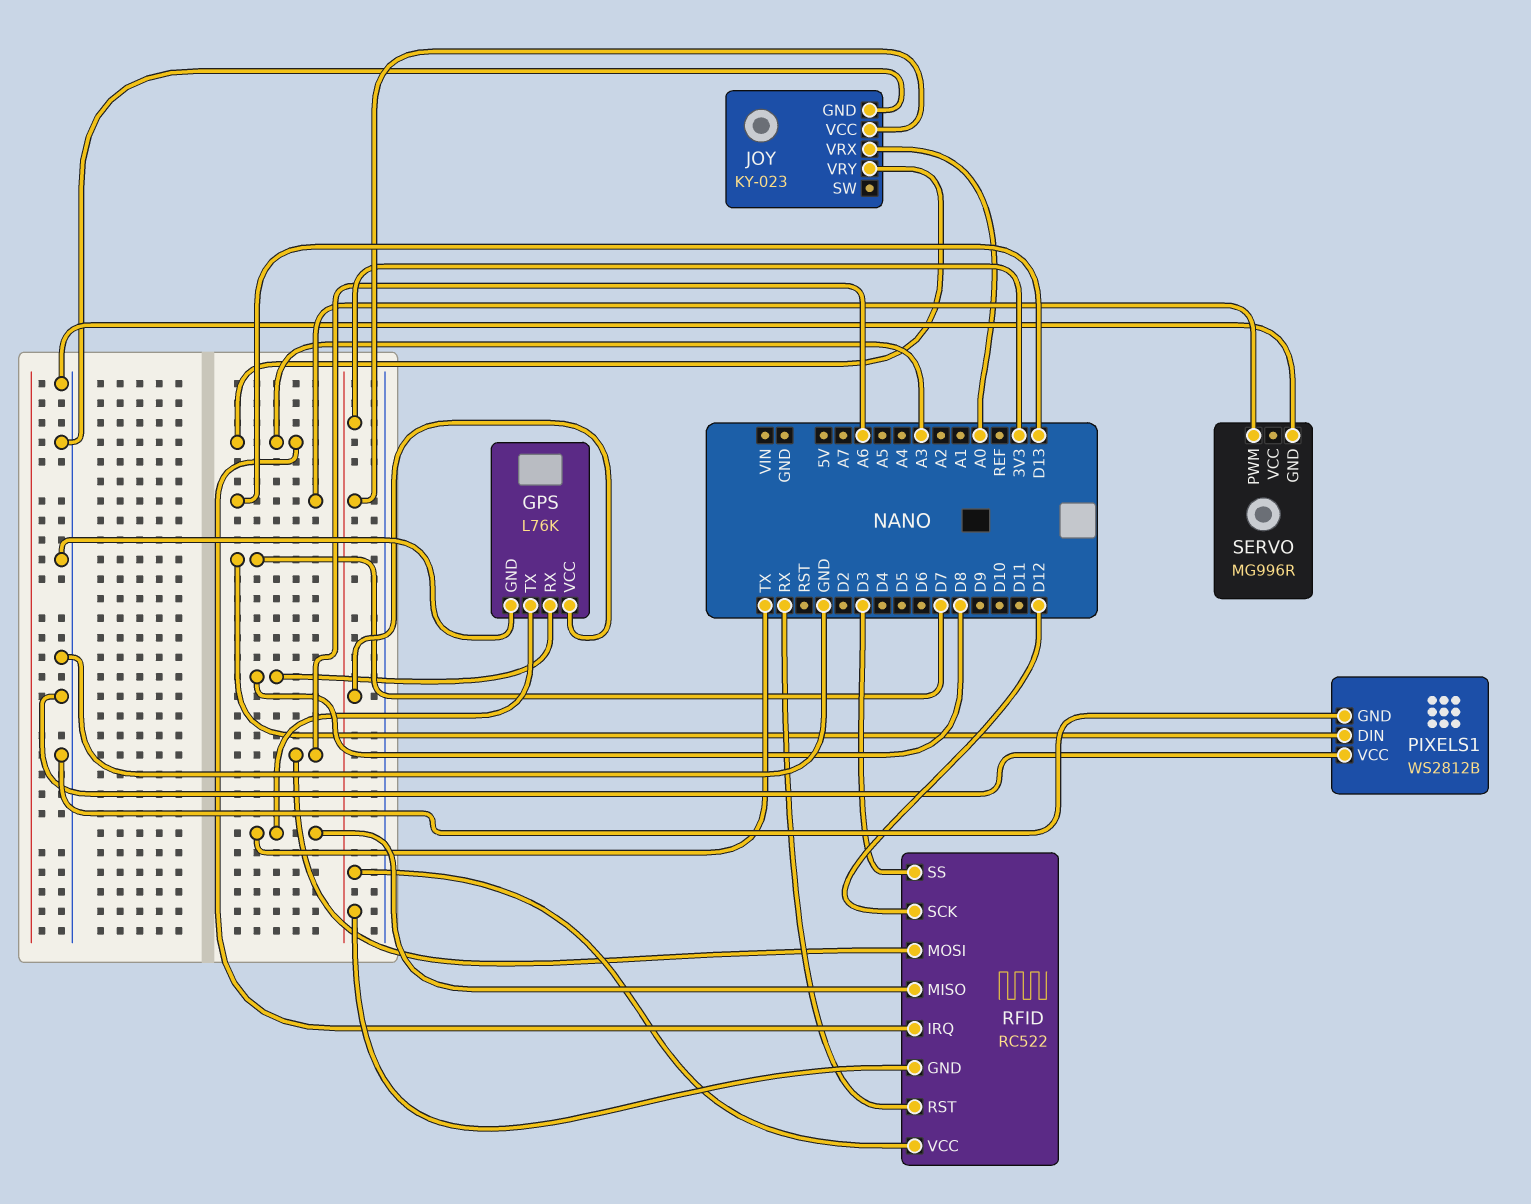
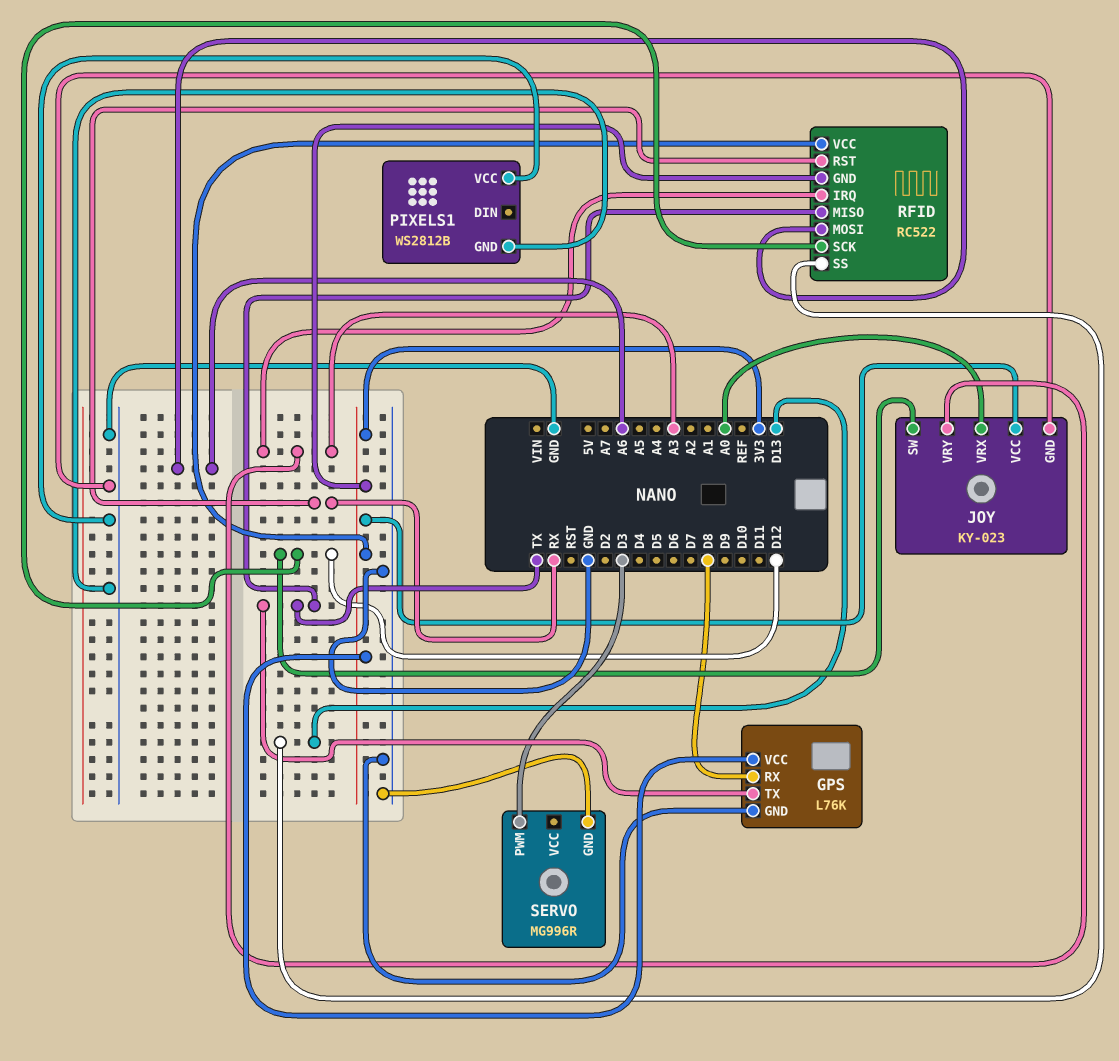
JOY pin SW: none -> D12
PIXELS1 pin DIN: D7 -> none
RFID pin SS: D3 -> D13
SERVO pin PWM: D13 -> D3

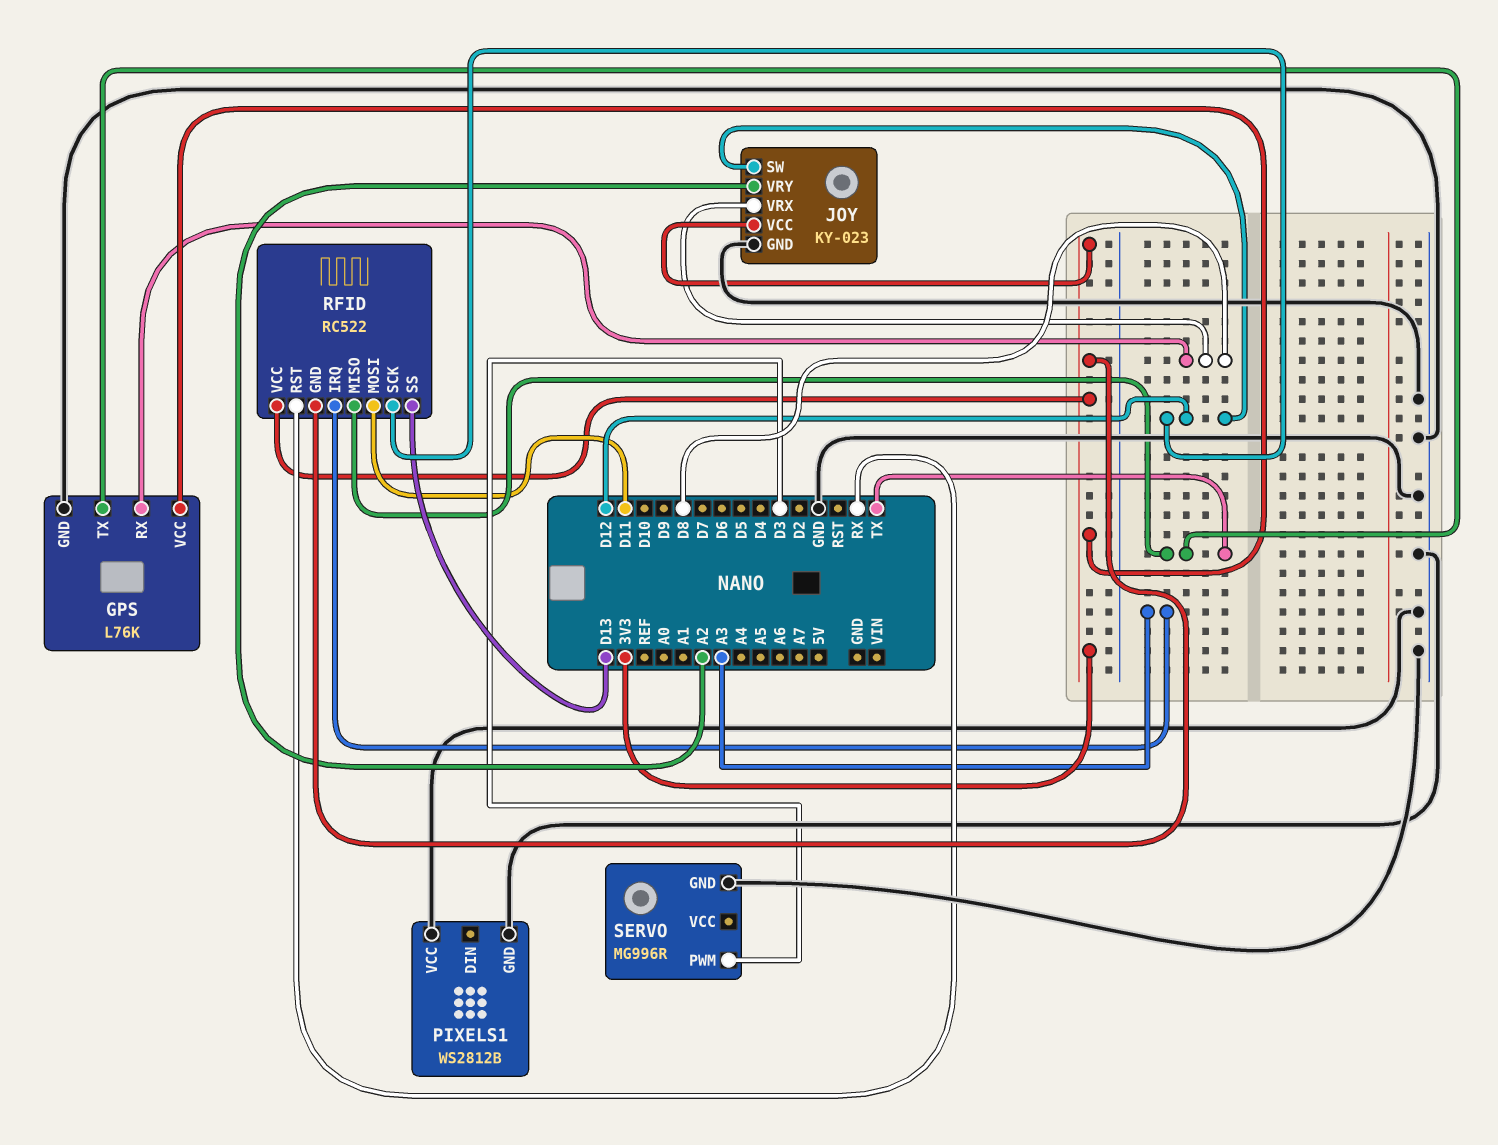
JOY pin VRX: A0 -> D8
JOY pin VRY: A3 -> A2
RFID pin MOSI: A6 -> D11

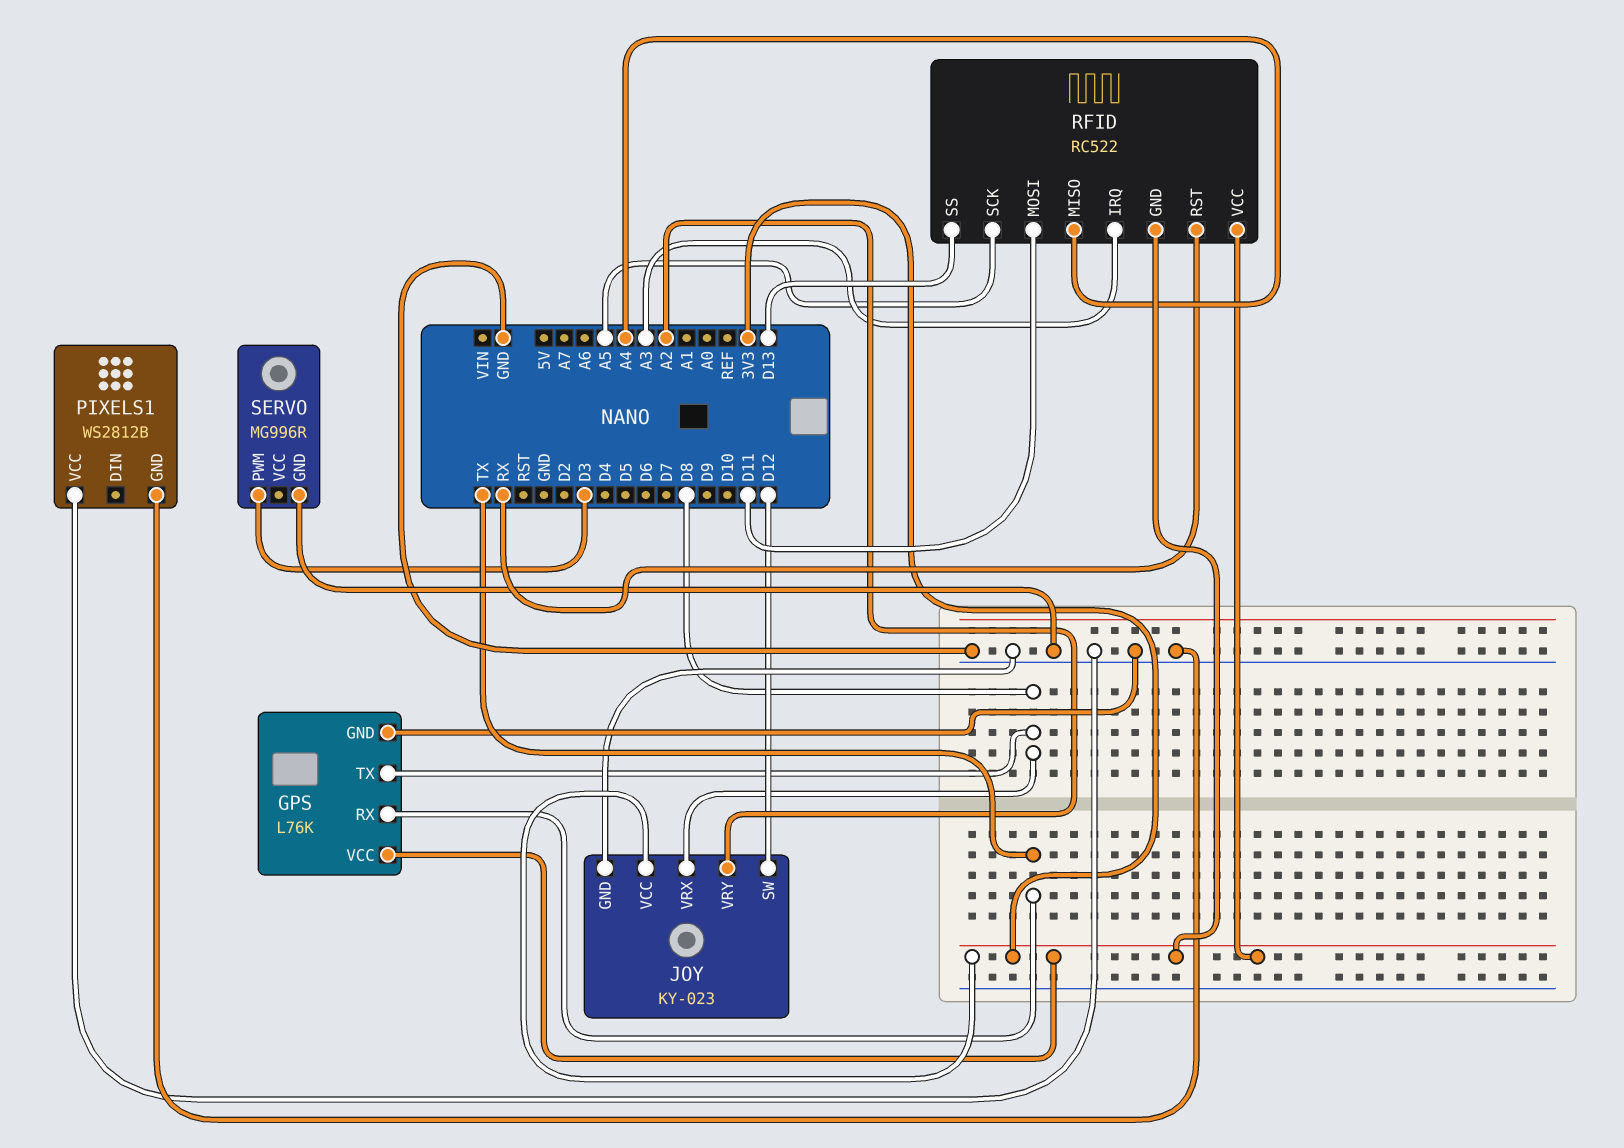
GPS pin RX: D8 -> TX
GPS pin TX: TX -> D8
RFID pin MISO: TX -> A4
RFID pin SCK: D12 -> A5

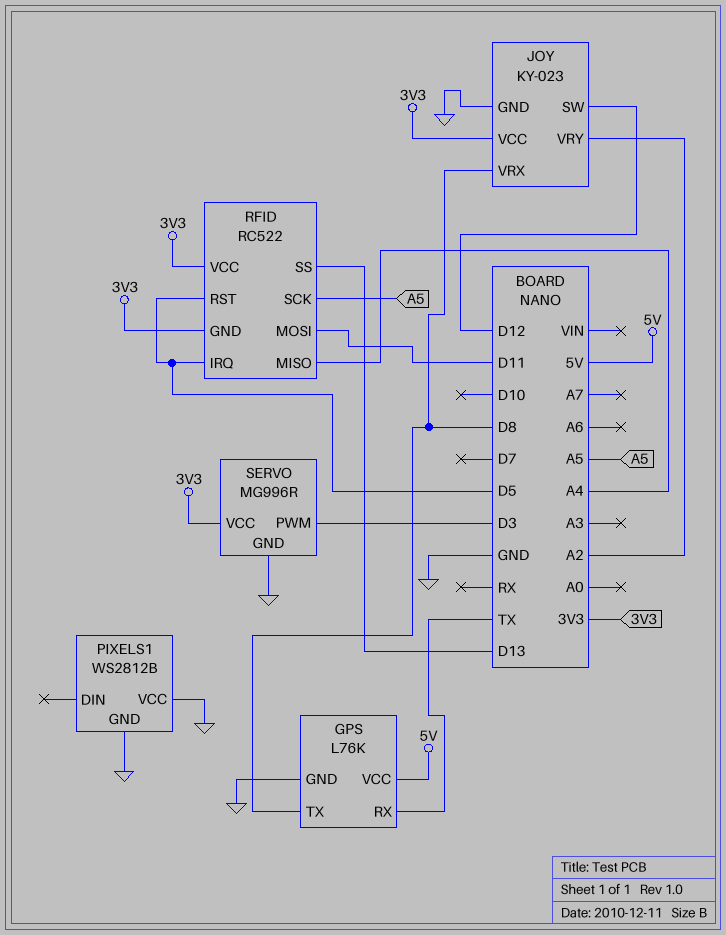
GPS pin VCC: 3V3 -> 5V
RFID pin IRQ: A3 -> D5
RFID pin RST: RX -> D5
SERVO pin VCC: none -> 3V3

